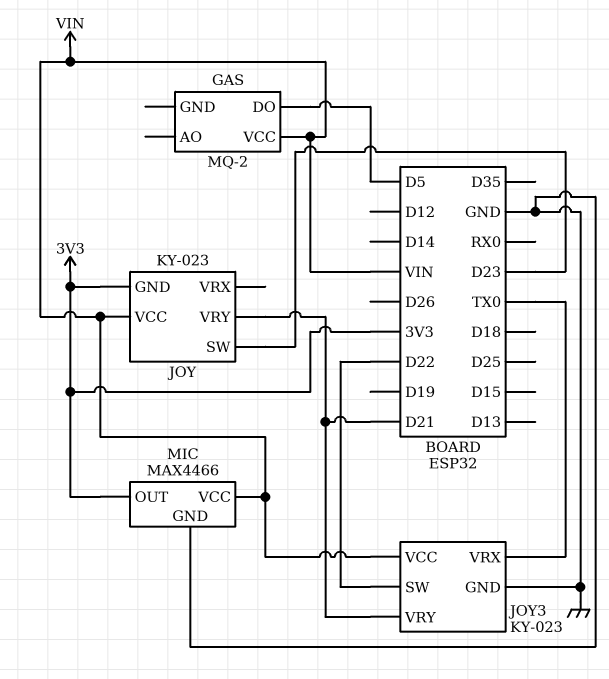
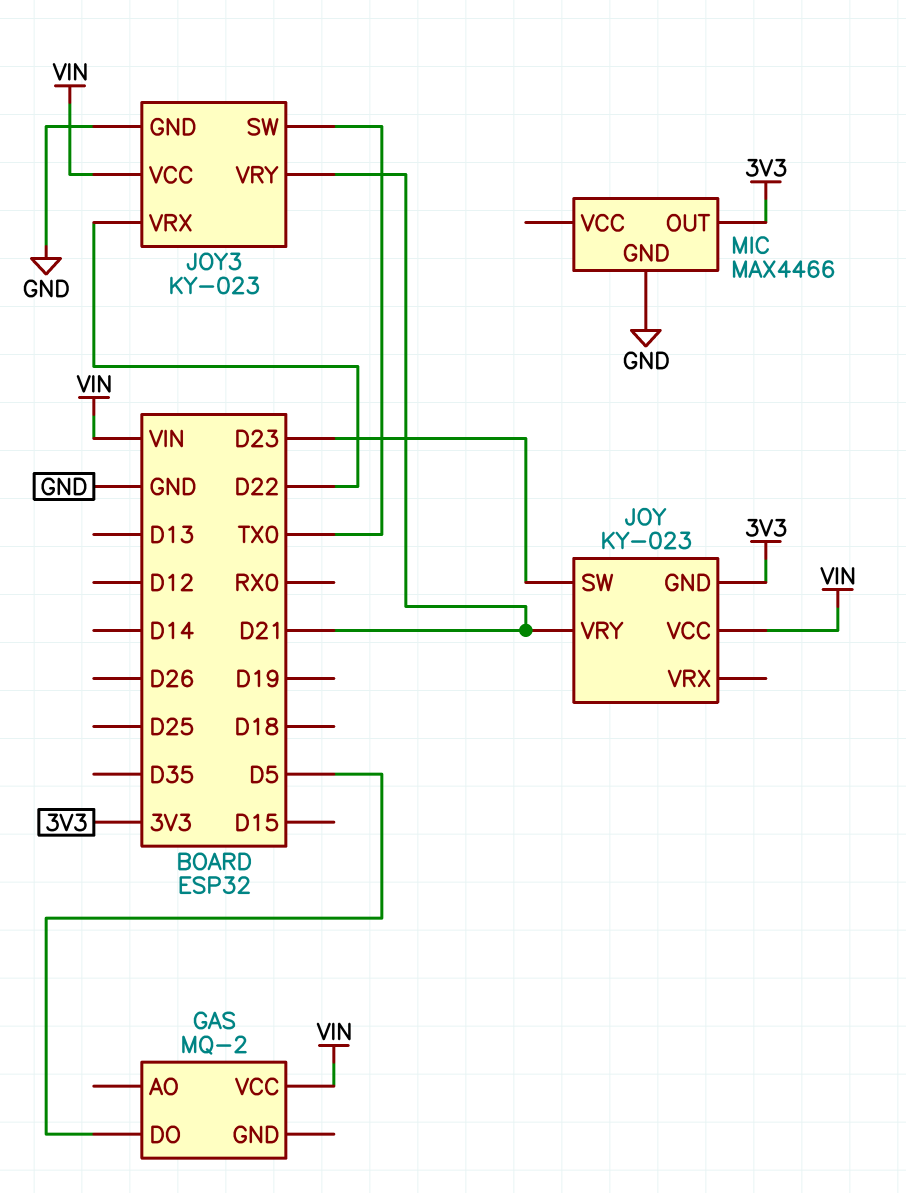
JOY3 pin SW: D22 -> TX0
JOY3 pin VRX: TX0 -> D22
MIC pin VCC: VIN -> none

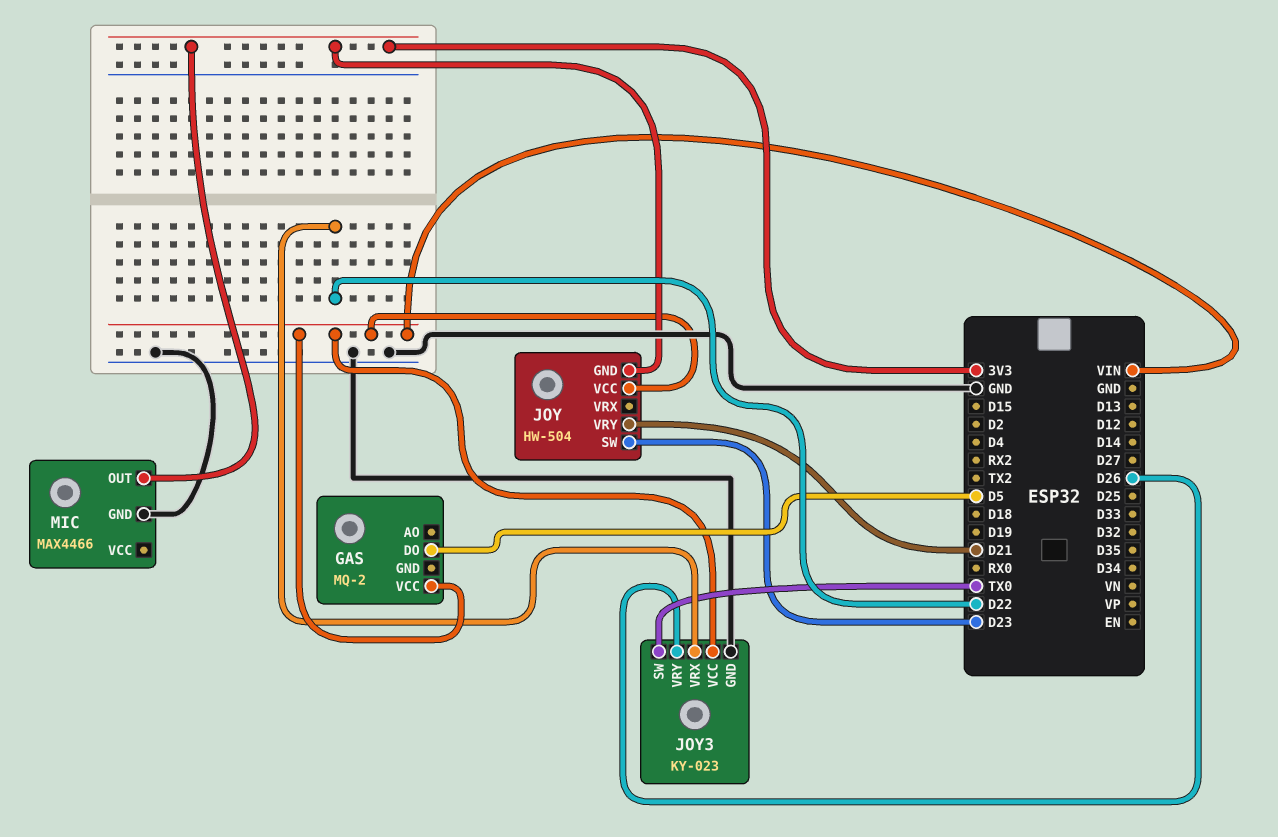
JOY: KY-023 -> HW-504
JOY3 pin VRY: D21 -> D26

